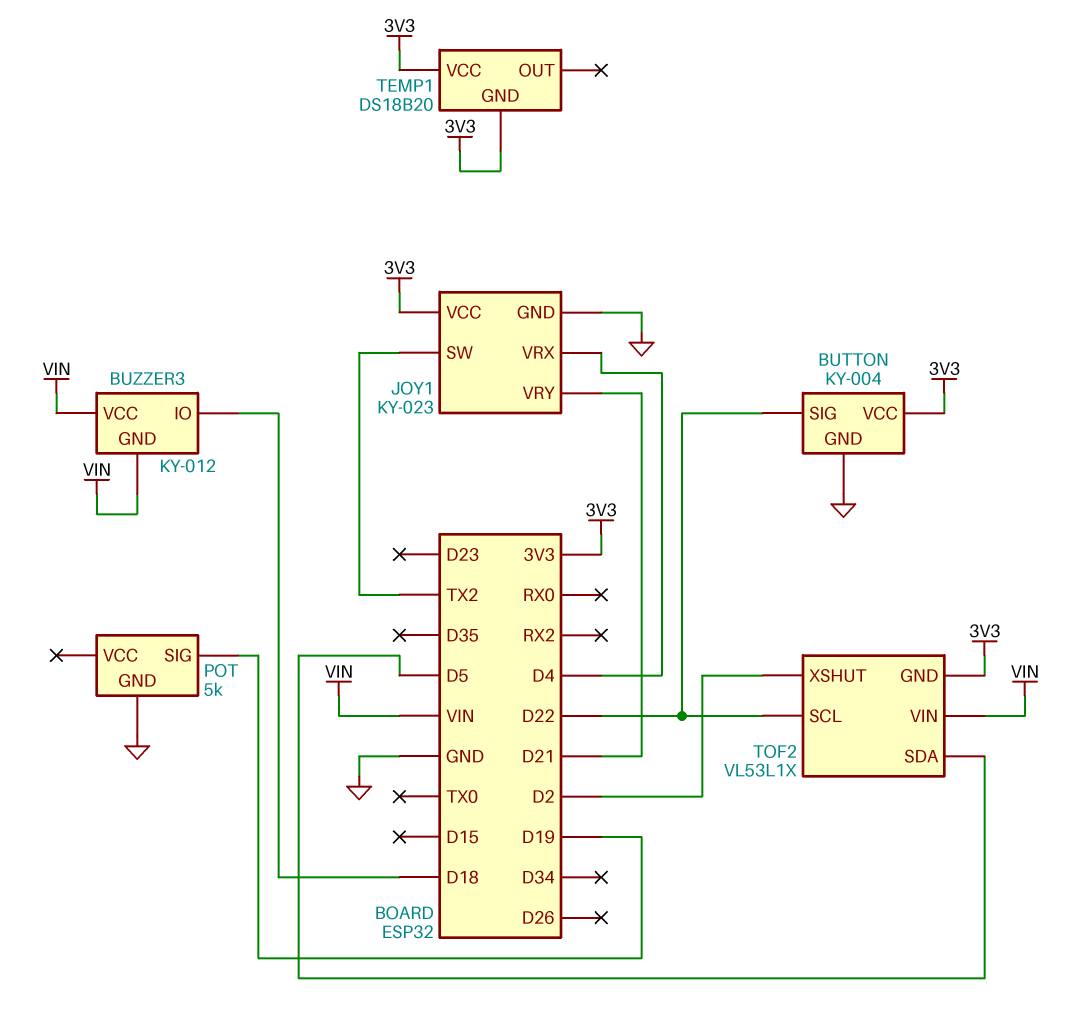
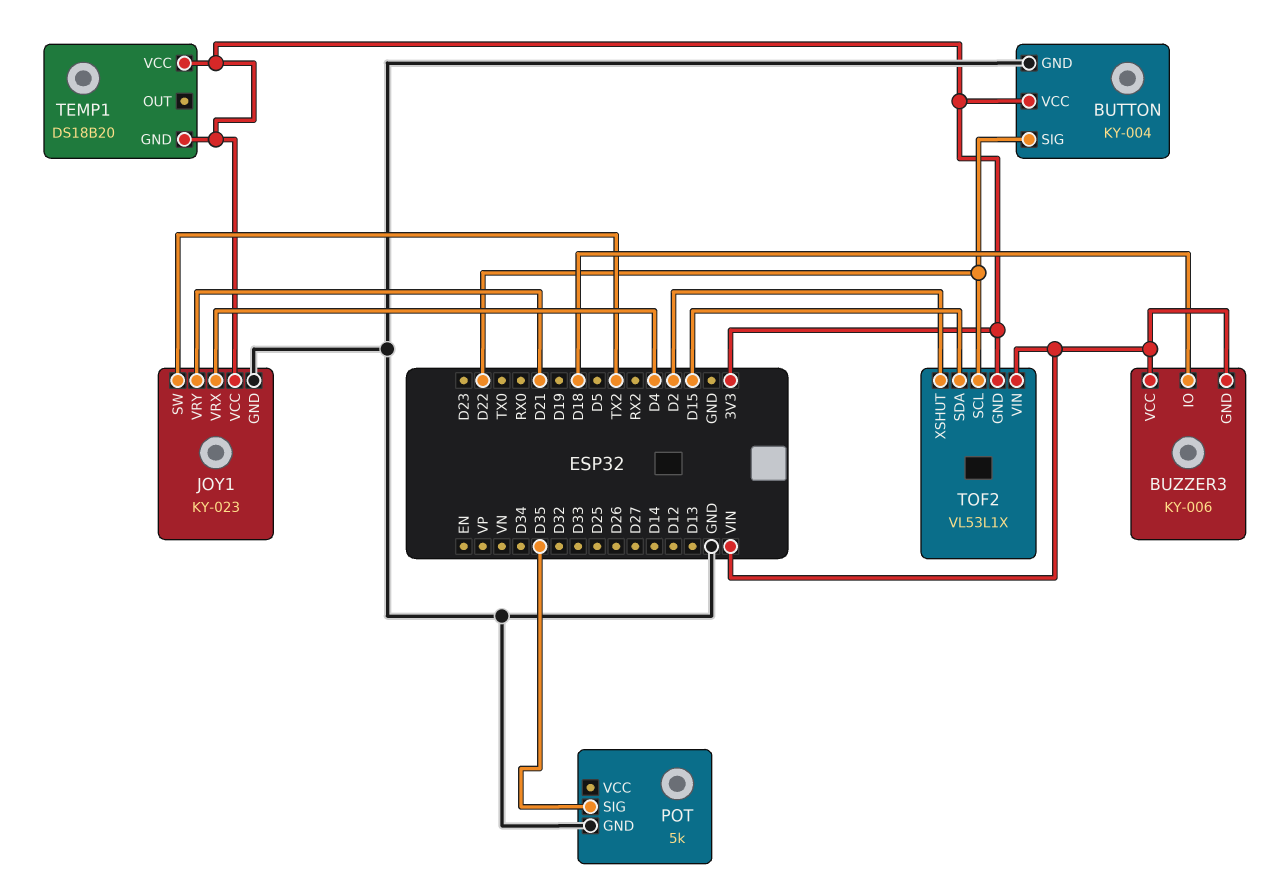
BUZZER3: KY-012 -> KY-006
POT pin SIG: D19 -> D35
TOF2 pin SDA: D5 -> D15

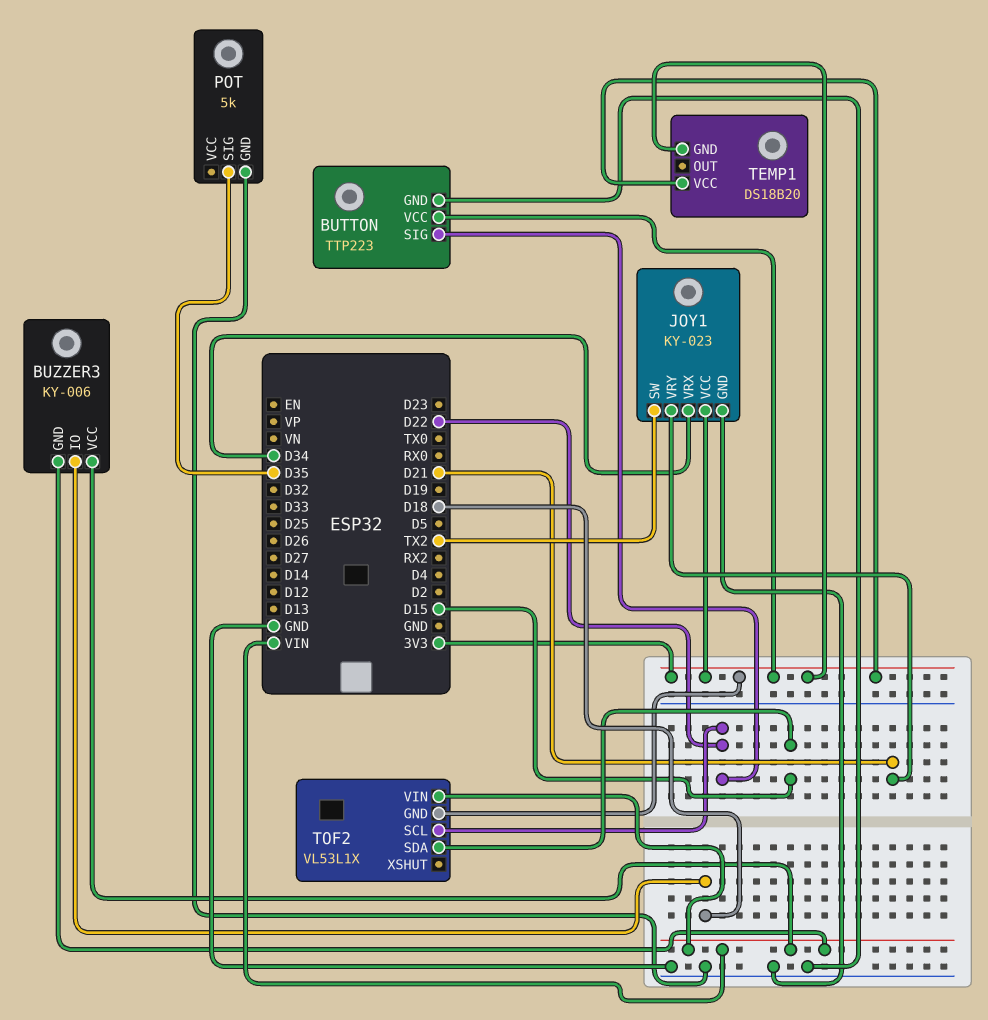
BUTTON: KY-004 -> TTP223
JOY1 pin VRX: D4 -> D34
TOF2 pin XSHUT: D2 -> none

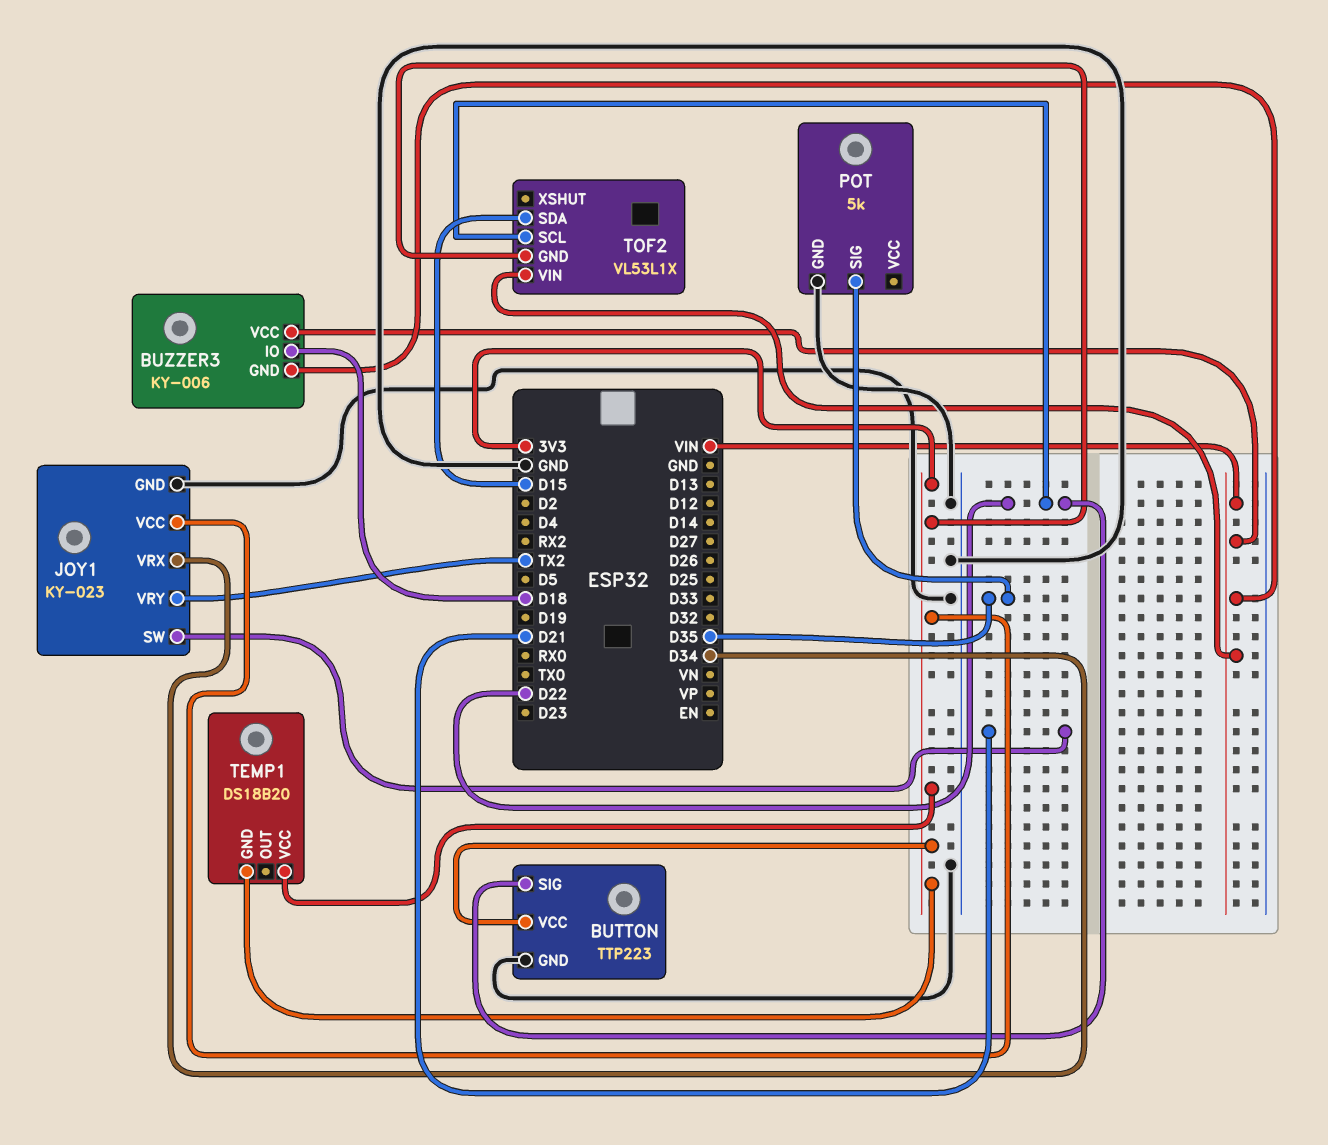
JOY1 pin SW: TX2 -> D21
JOY1 pin VRY: D21 -> TX2

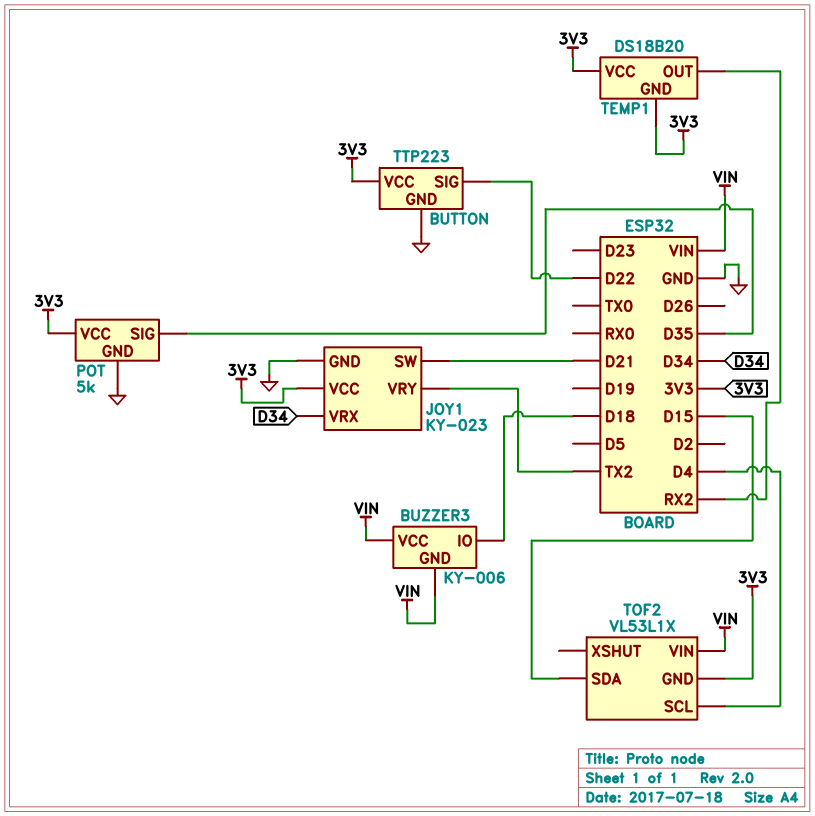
POT pin VCC: none -> 3V3
TEMP1 pin OUT: none -> RX2
TOF2 pin SCL: D22 -> D4

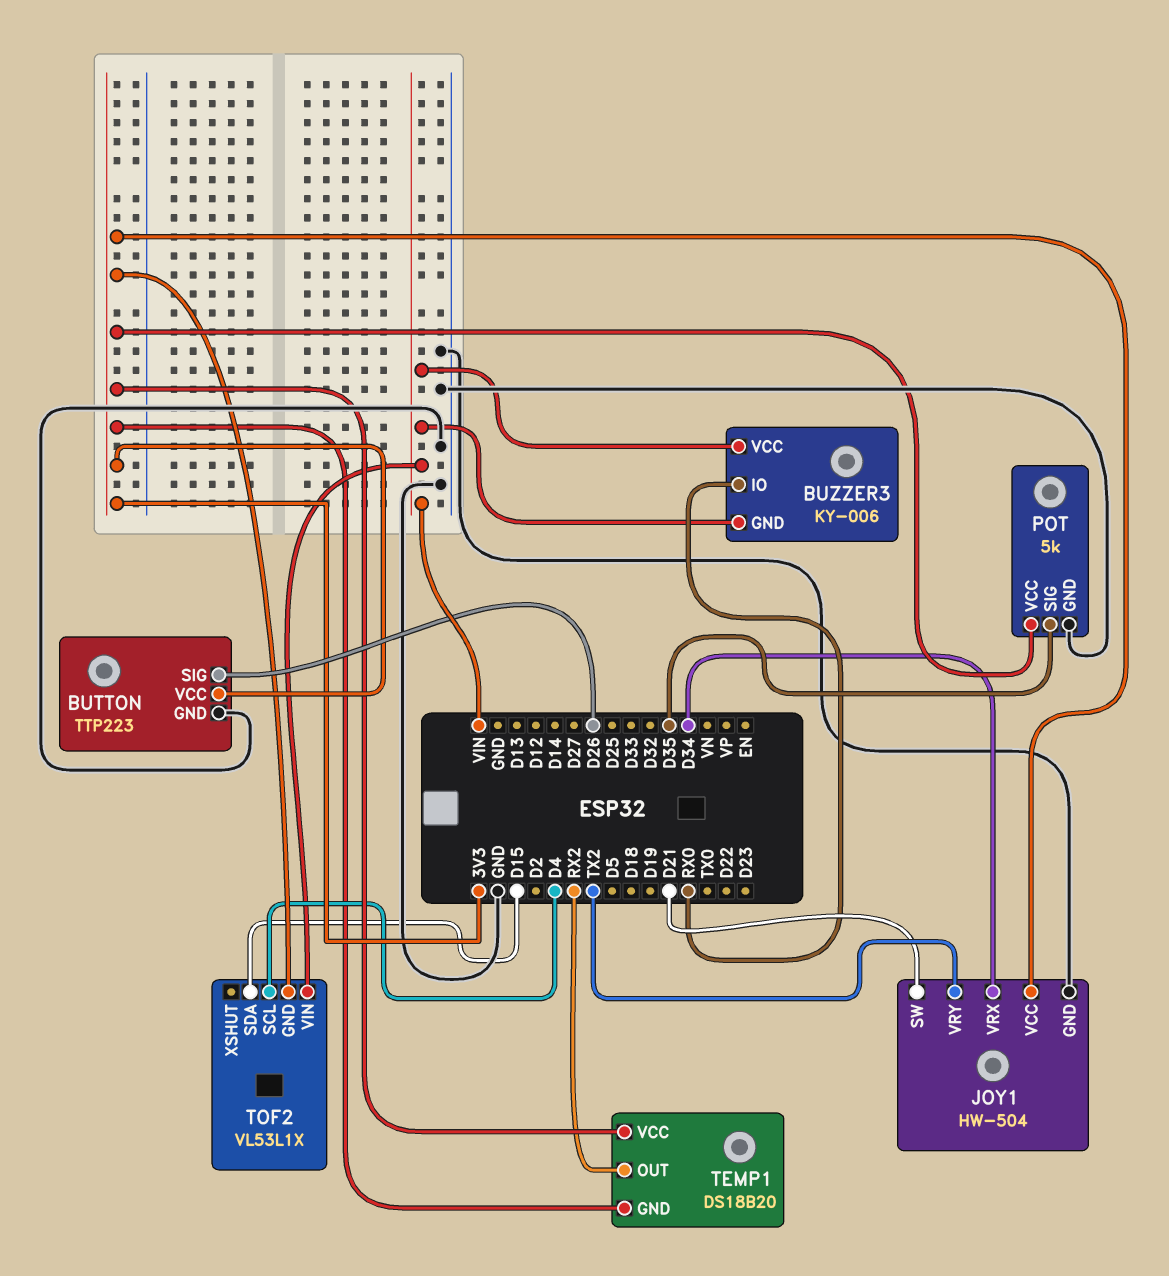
BUTTON pin SIG: D22 -> D26
BUZZER3 pin IO: D18 -> RX0
JOY1: KY-023 -> HW-504

